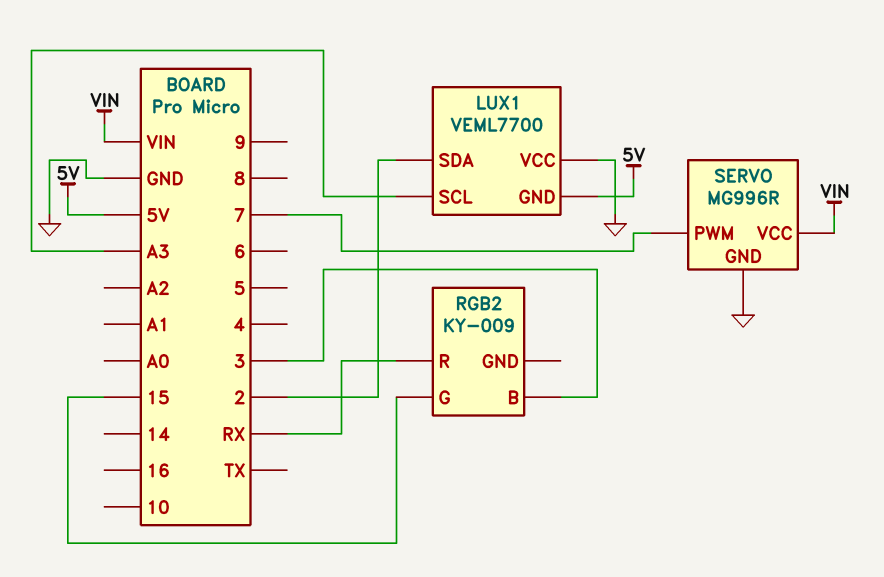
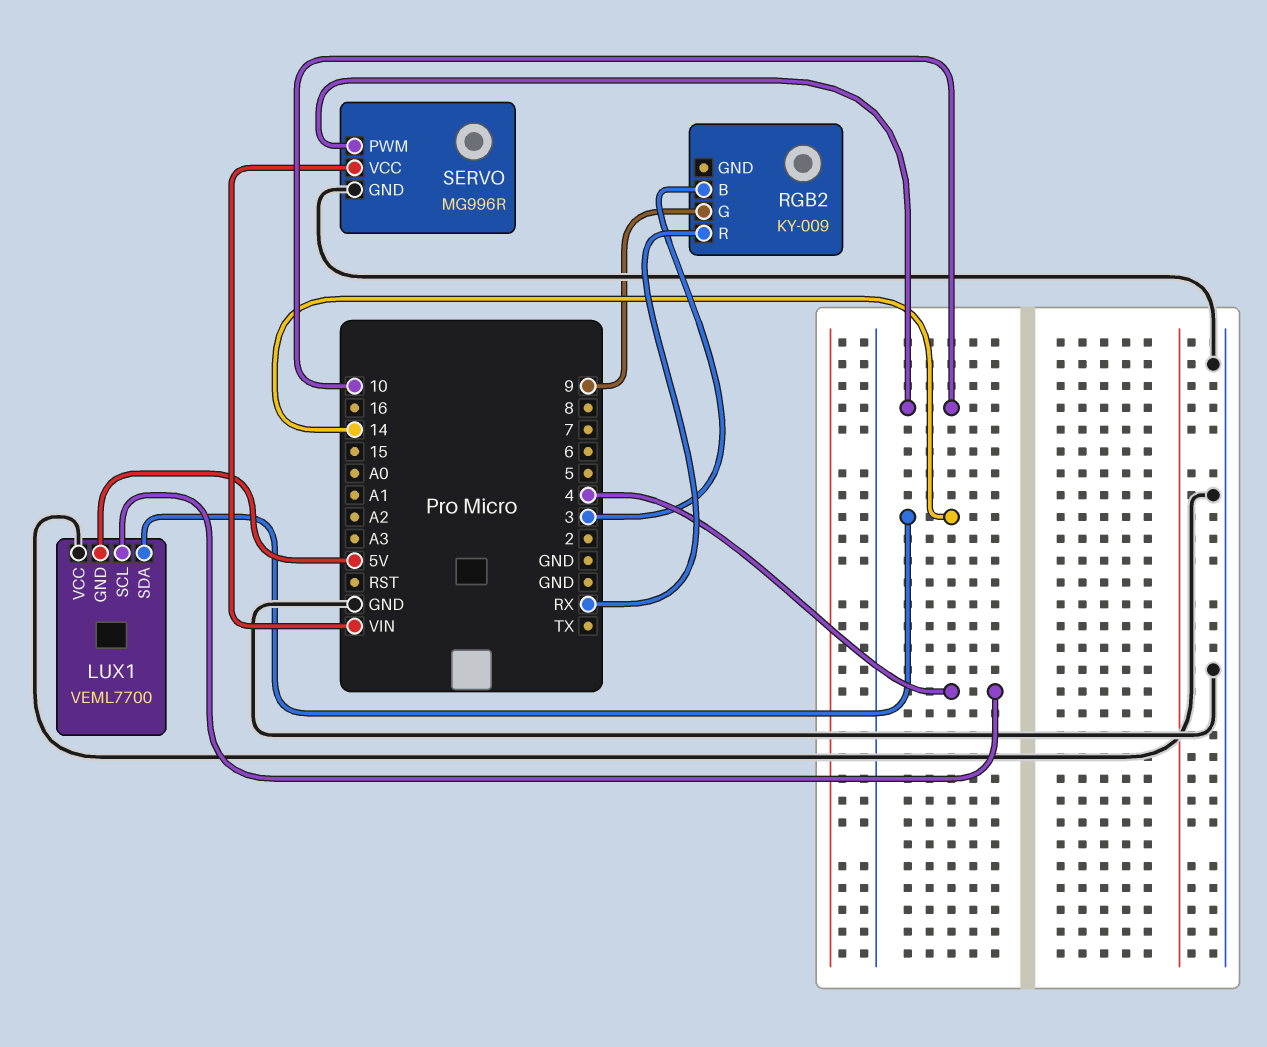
LUX1 pin SCL: A3 -> 4
LUX1 pin SDA: 2 -> 14
RGB2 pin G: 15 -> 9
SERVO pin PWM: 7 -> 10

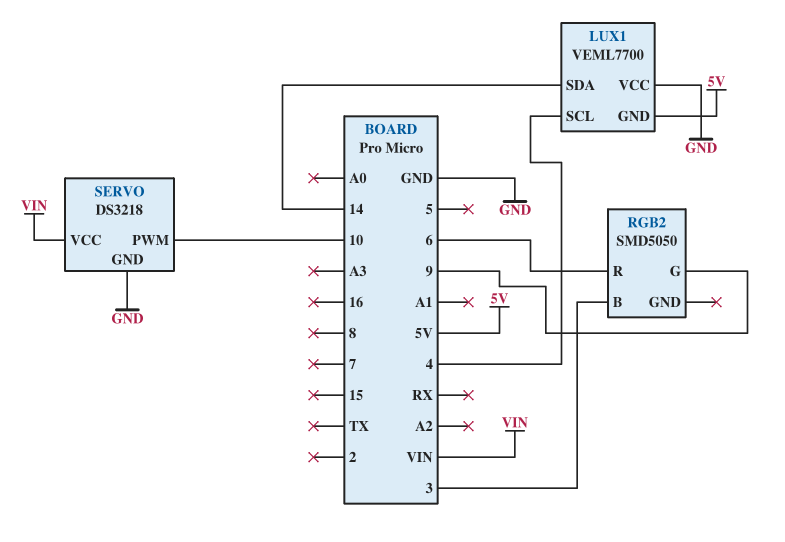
RGB2: KY-009 -> SMD5050
RGB2 pin R: RX -> 6
SERVO: MG996R -> DS3218

